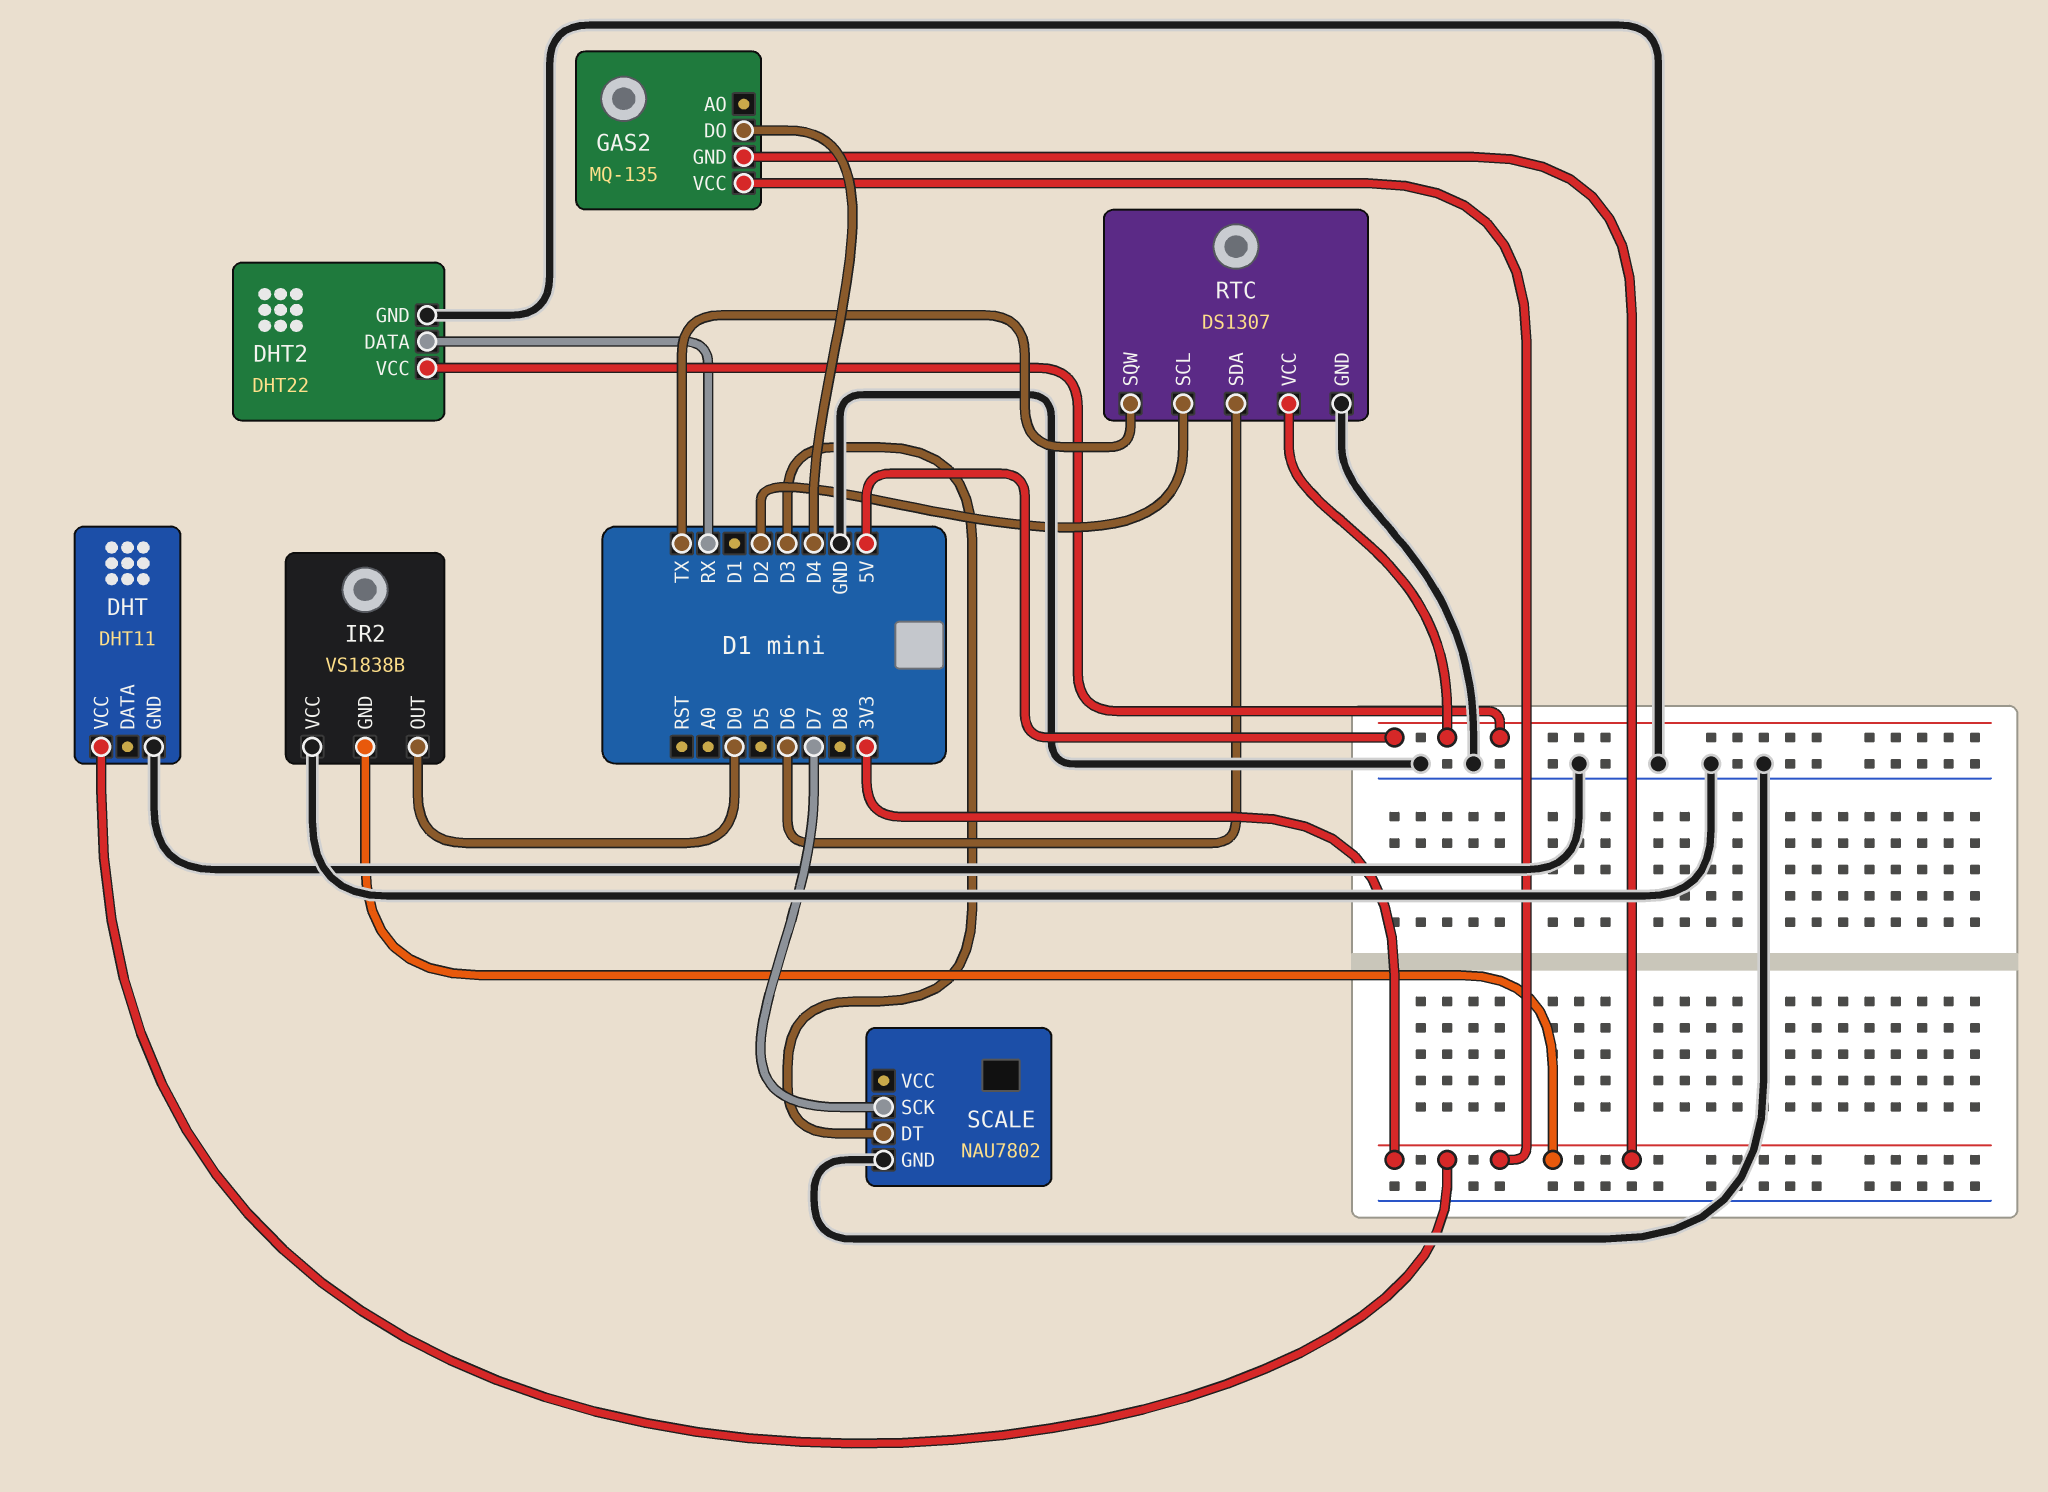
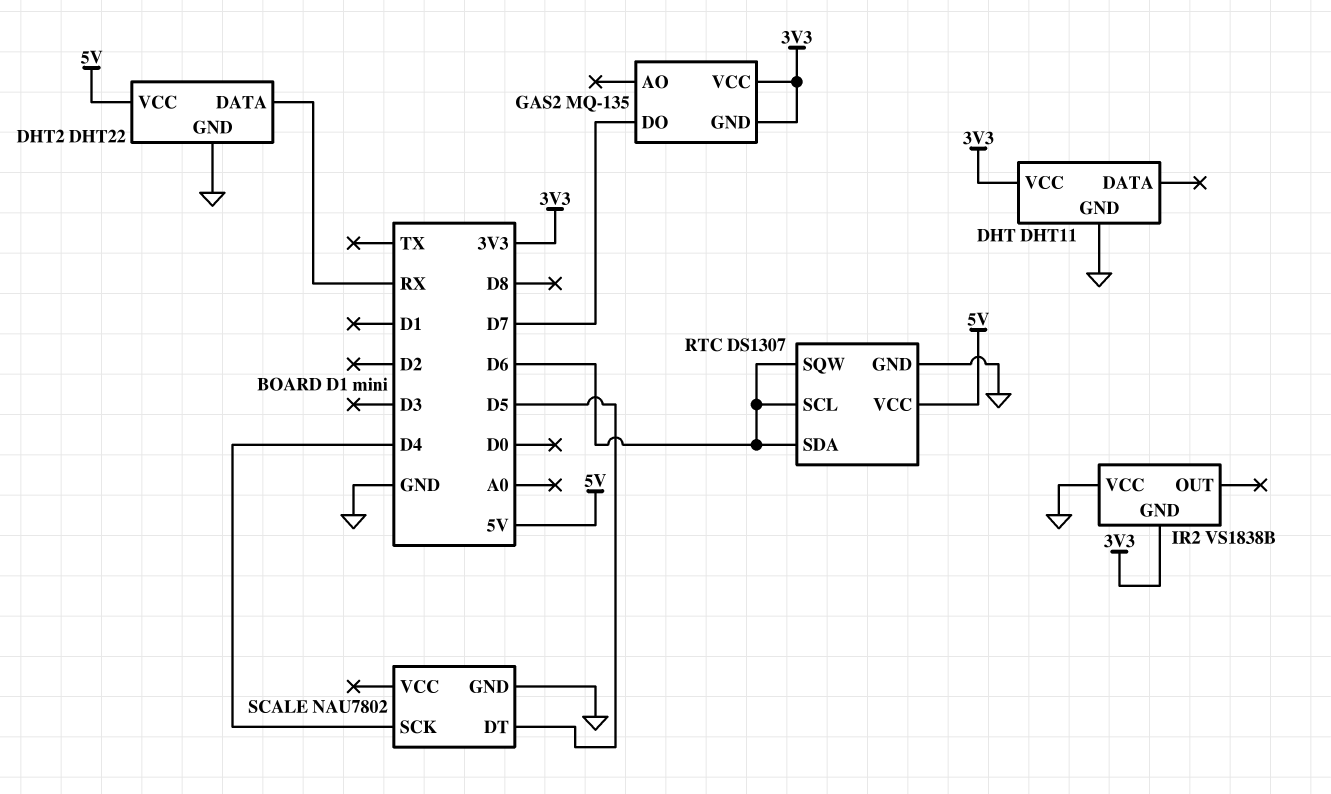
GAS2 pin DO: D4 -> D7
IR2 pin OUT: D0 -> none
RTC pin SCL: D2 -> D6
RTC pin SQW: TX -> D6
SCALE pin DT: D3 -> D5
SCALE pin SCK: D7 -> D4

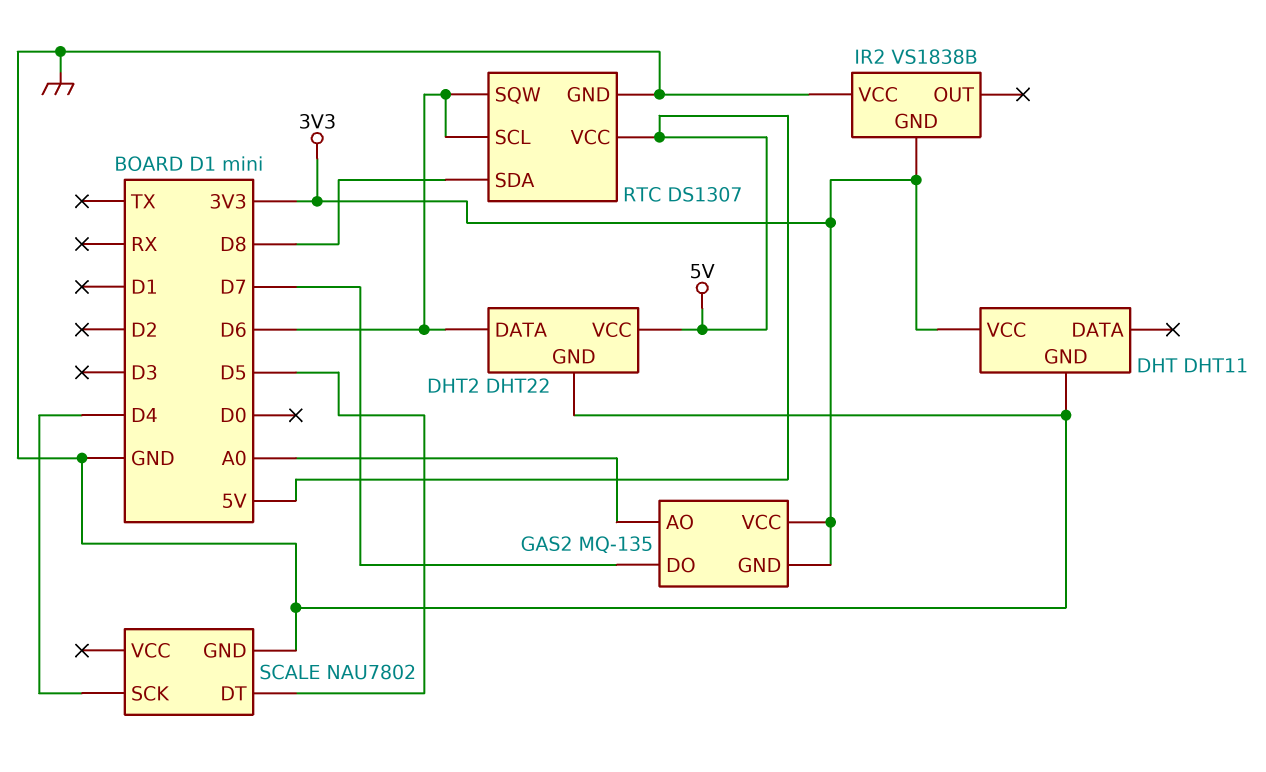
DHT2 pin DATA: RX -> D6
GAS2 pin AO: none -> A0
RTC pin SDA: D6 -> D8

